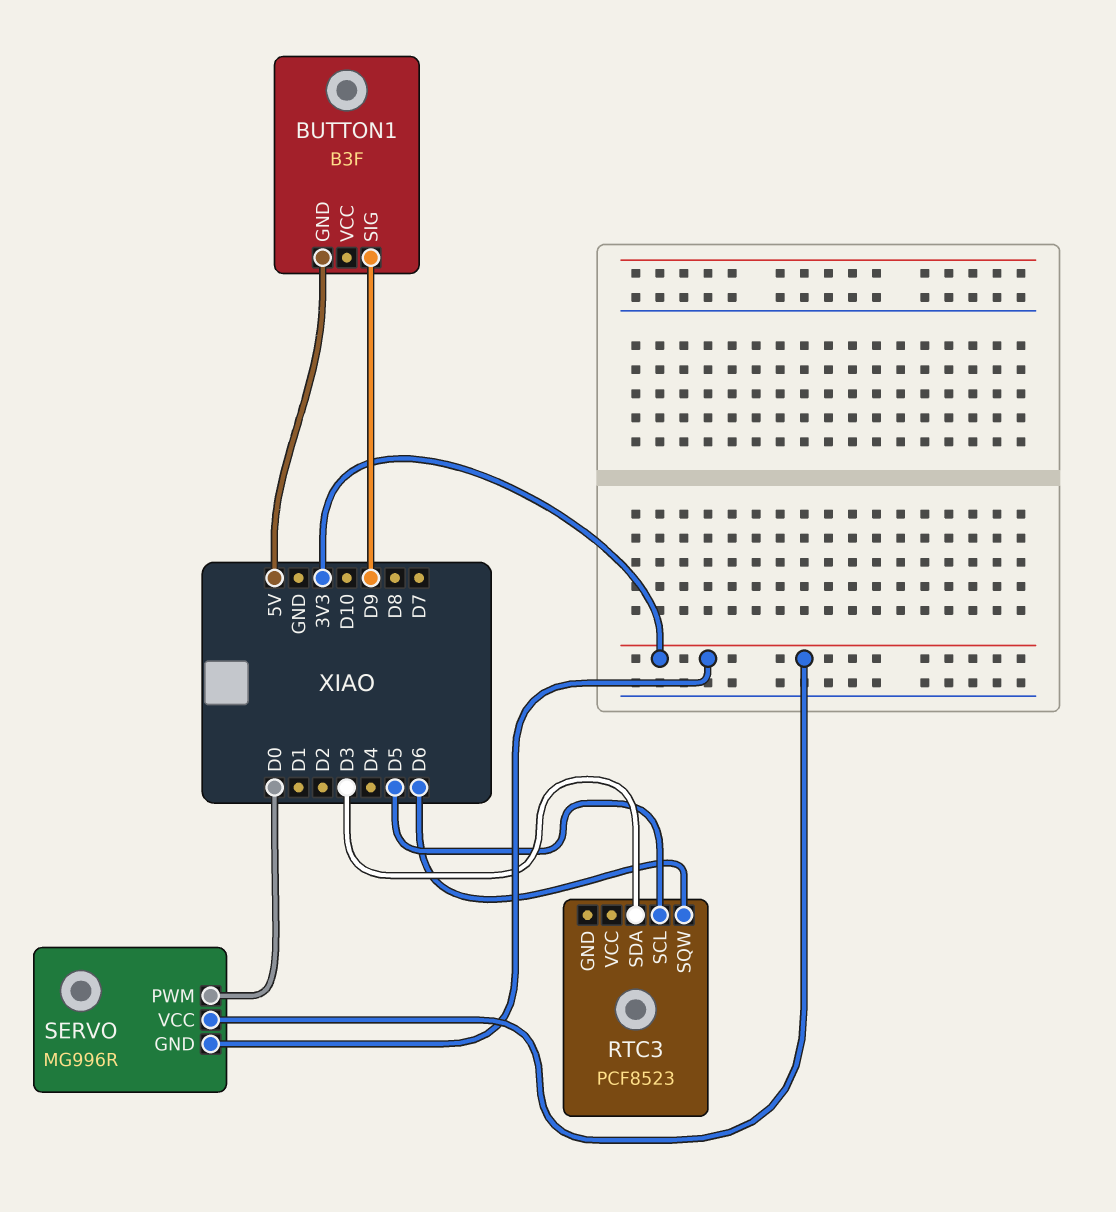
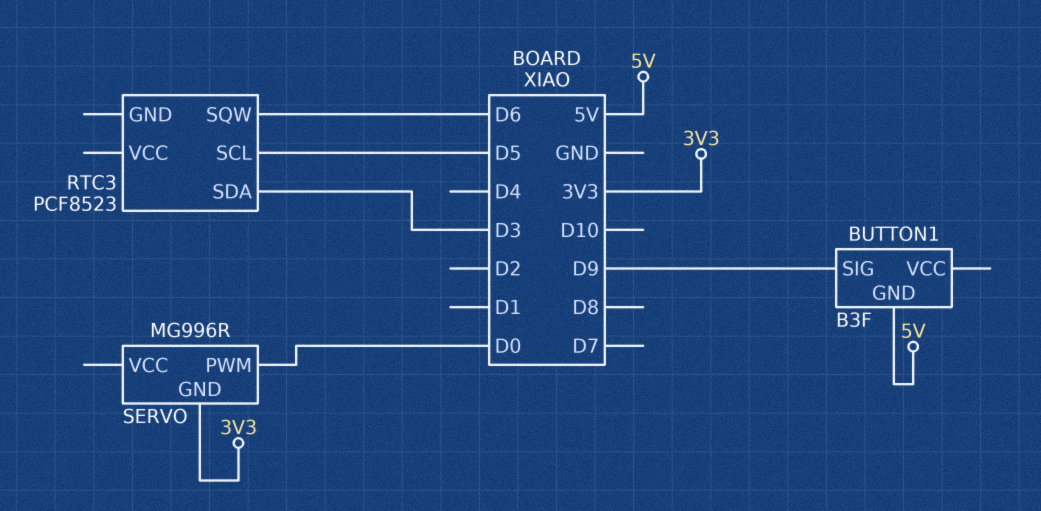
SERVO pin VCC: 3V3 -> none

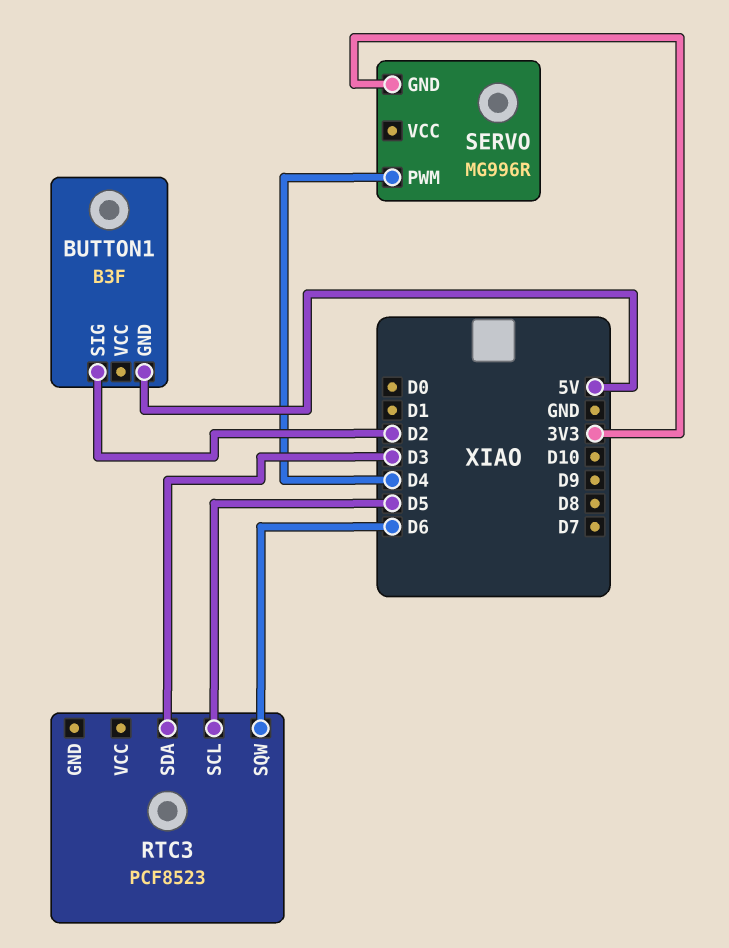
BUTTON1 pin SIG: D9 -> D2
SERVO pin PWM: D0 -> D4

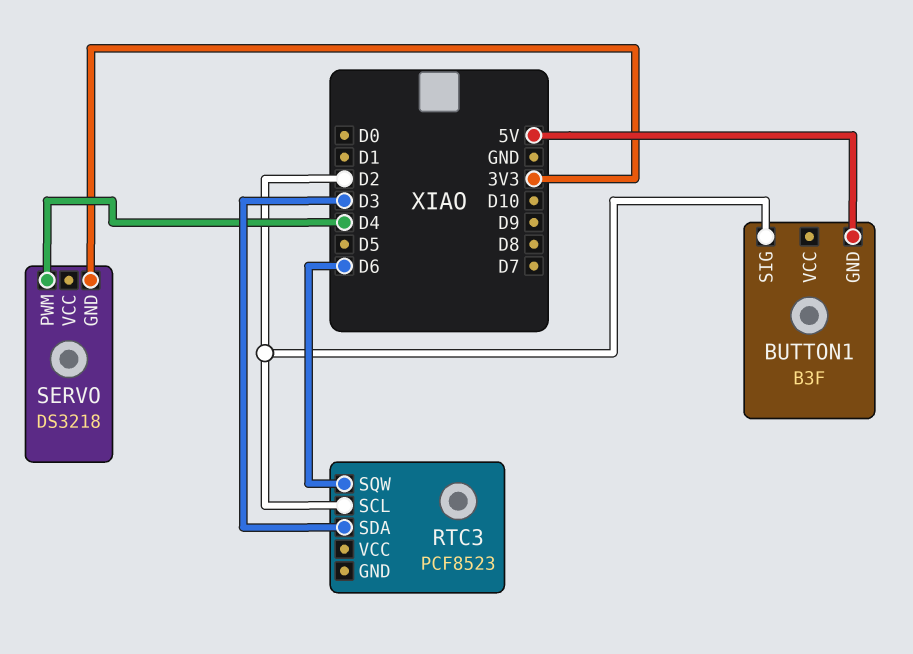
RTC3 pin SCL: D5 -> D2
SERVO: MG996R -> DS3218

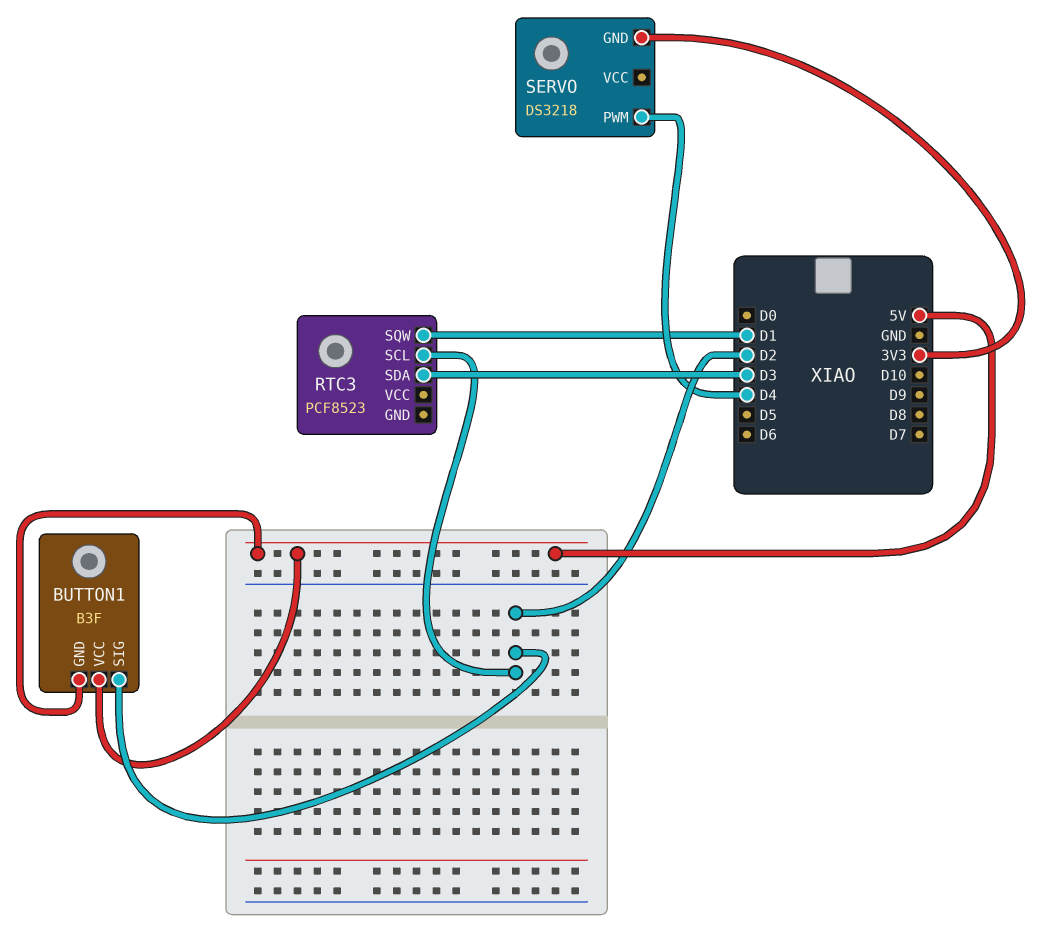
BUTTON1 pin VCC: none -> 5V
RTC3 pin SQW: D6 -> D1

